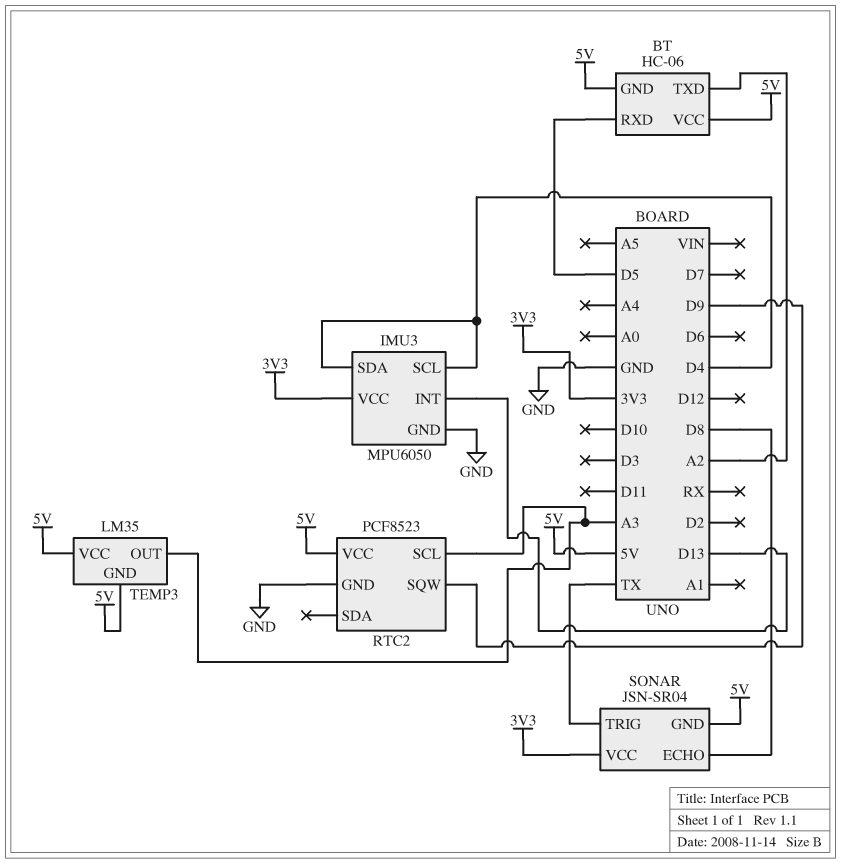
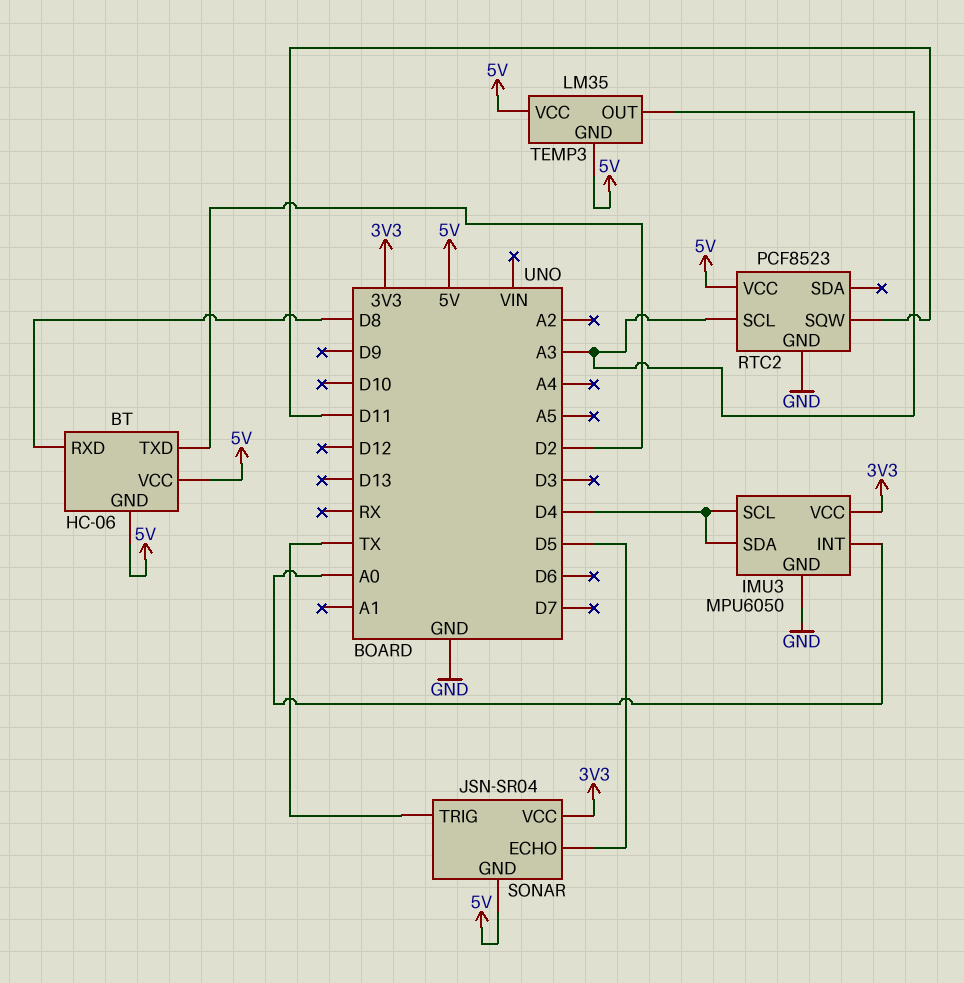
BT pin RXD: D5 -> D8
BT pin TXD: A2 -> D2
IMU3 pin INT: D13 -> A0
RTC2 pin SQW: D9 -> D11
SONAR pin ECHO: D8 -> D5

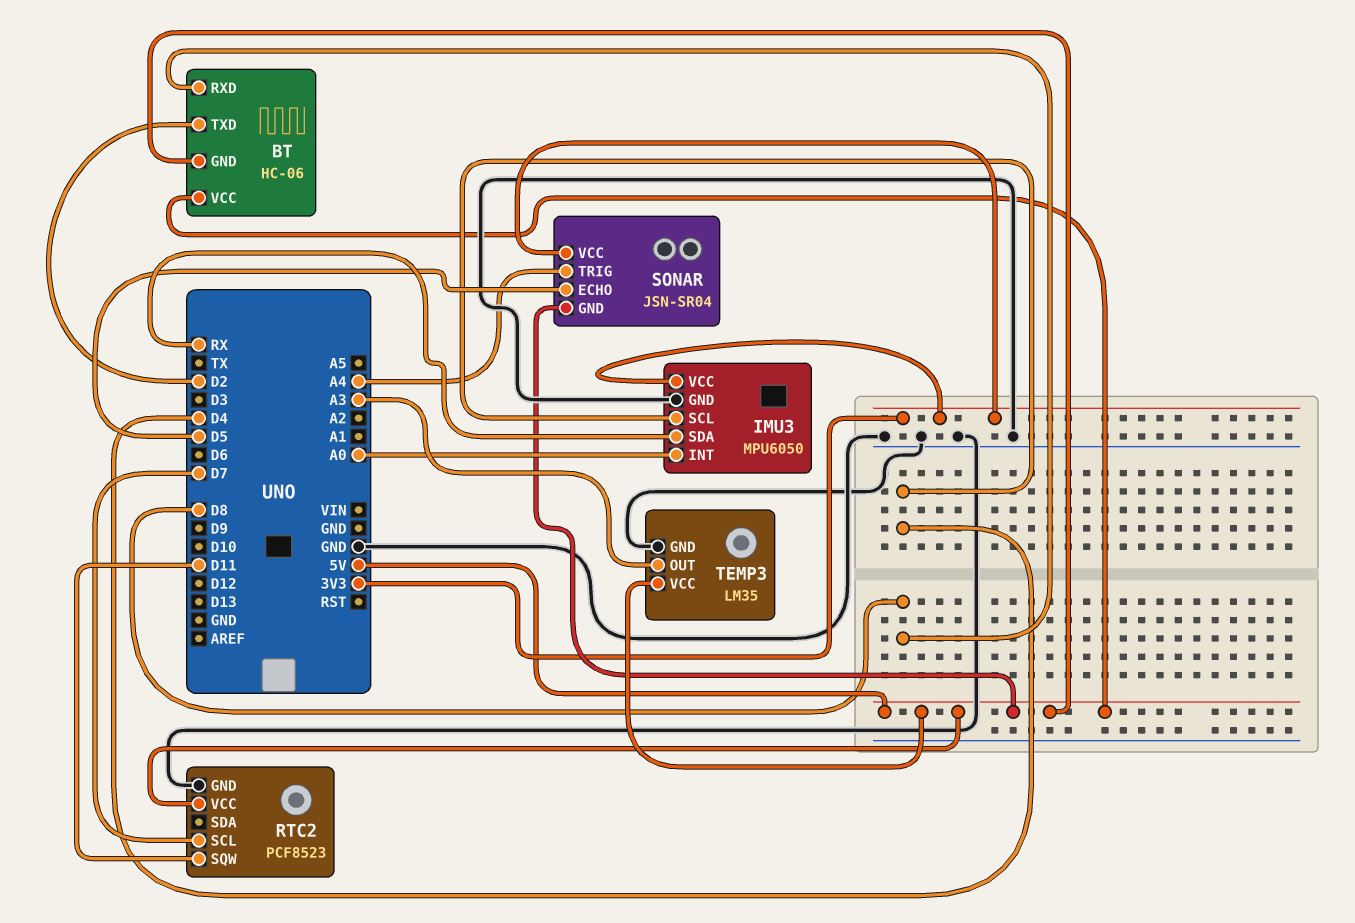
IMU3 pin SDA: D4 -> RX
RTC2 pin SCL: A3 -> D7
SONAR pin TRIG: TX -> A4
TEMP3 pin GND: 5V -> GND

